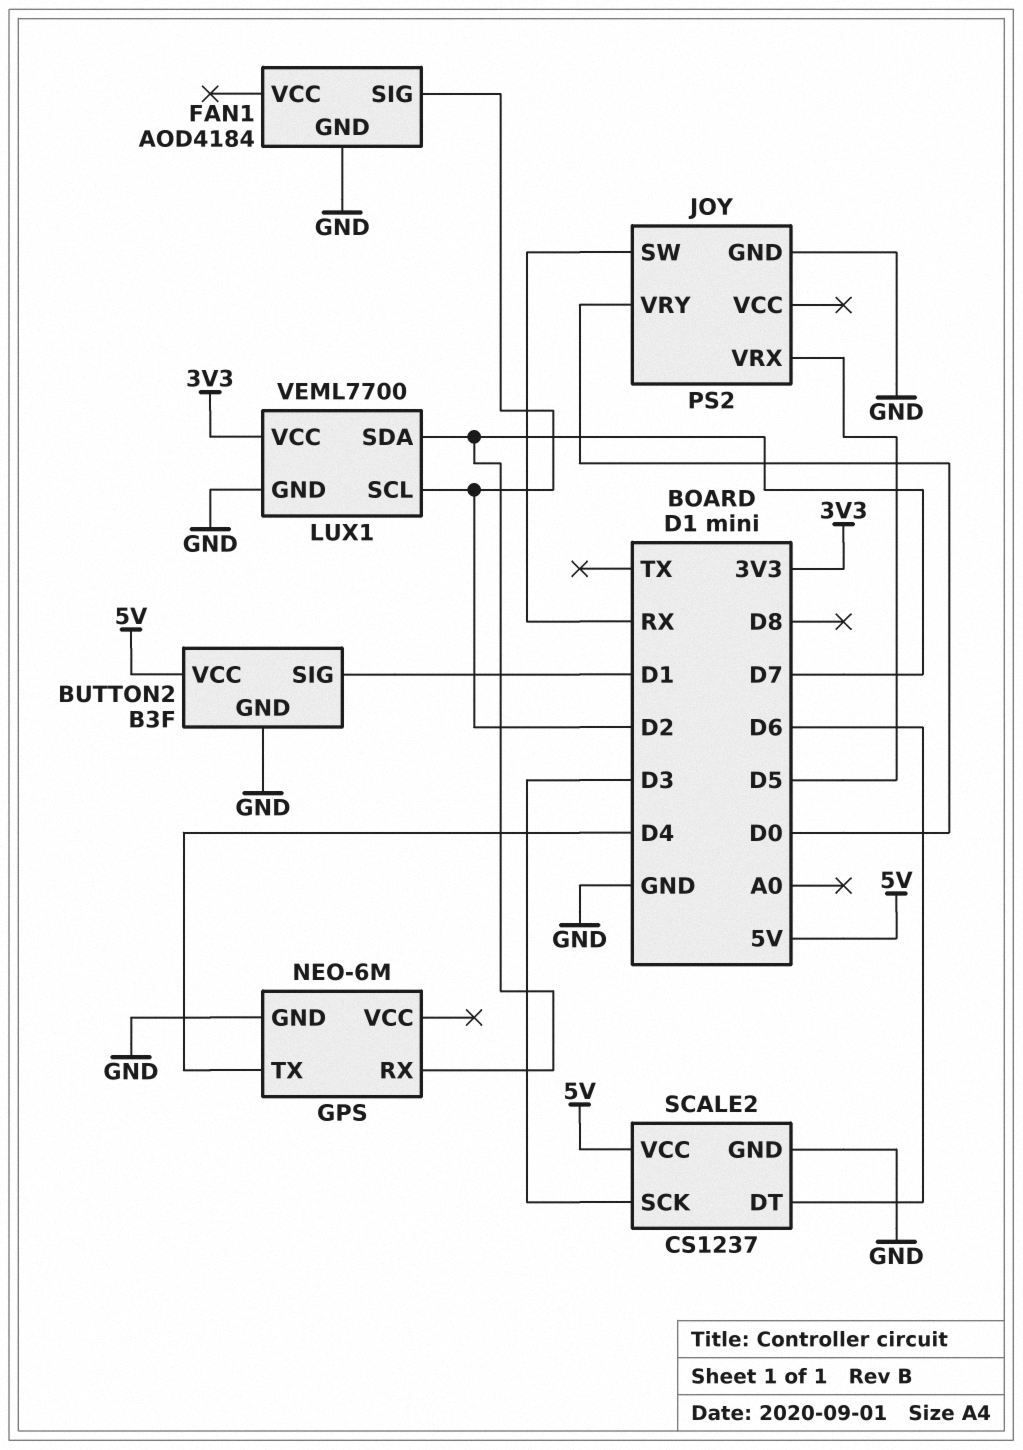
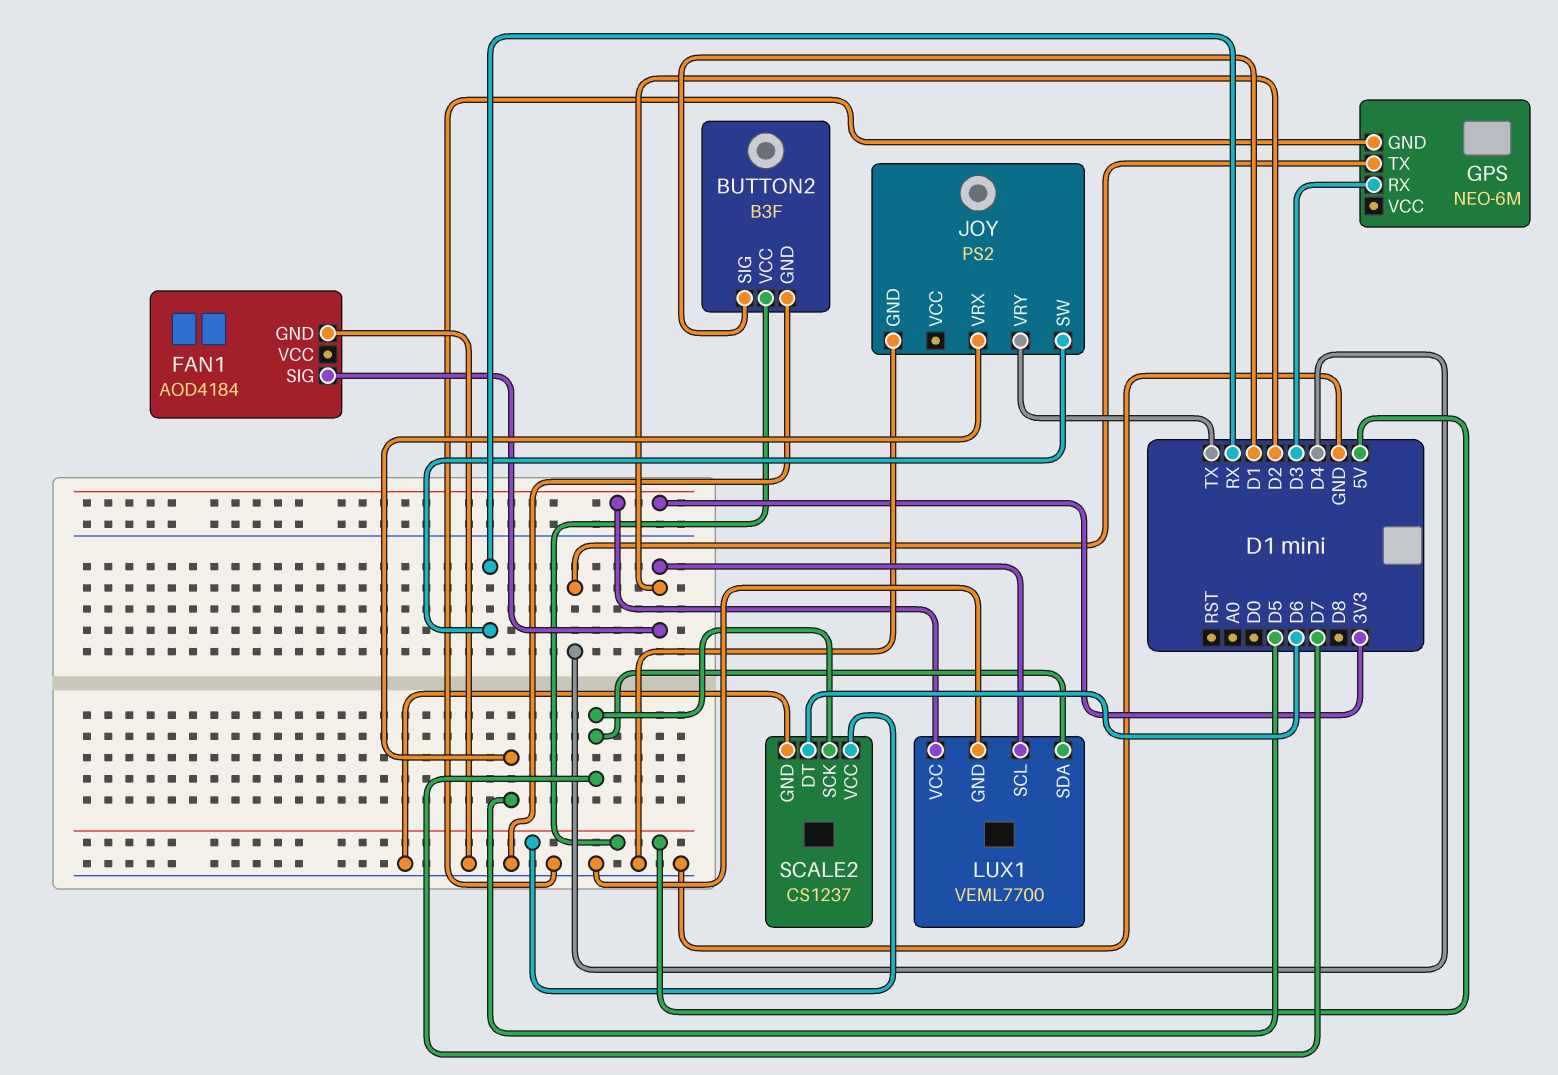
GPS pin RX: D7 -> D3
JOY pin VRY: D0 -> TX
SCALE2 pin SCK: D3 -> D7

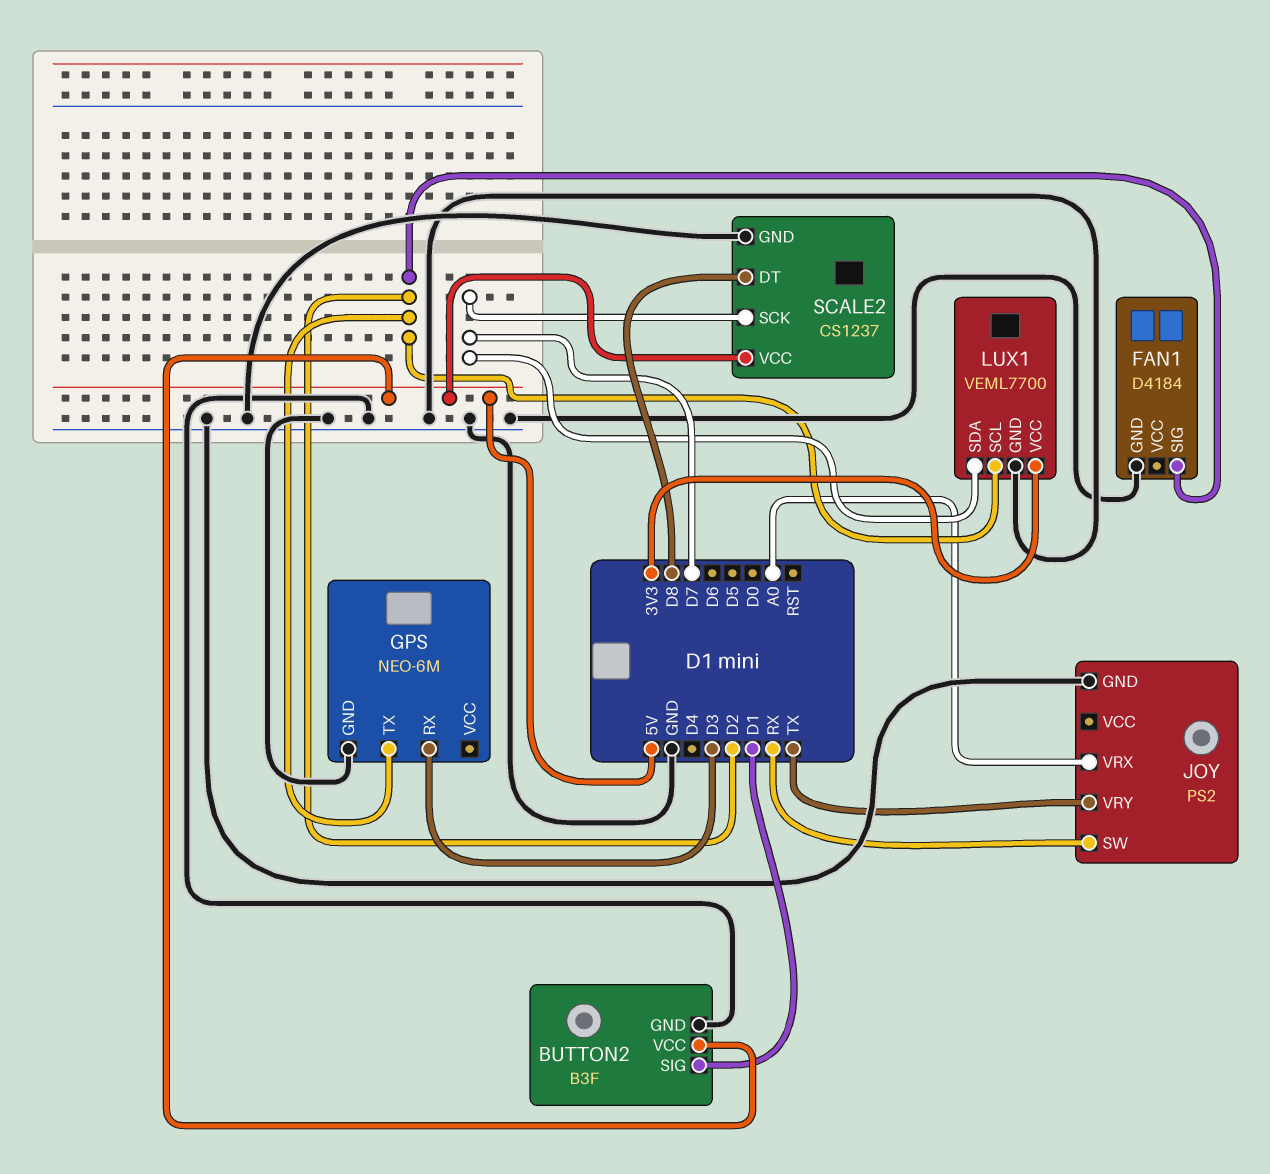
FAN1: AOD4184 -> D4184
GPS pin TX: D4 -> D2
JOY pin VRX: D5 -> A0
SCALE2 pin DT: D6 -> D8

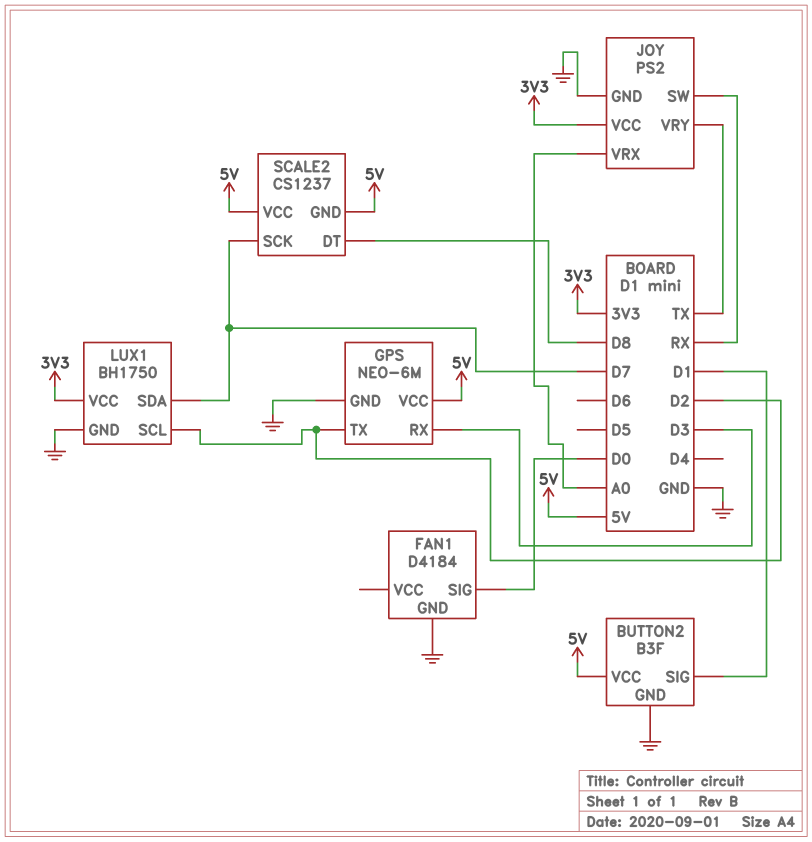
FAN1 pin SIG: D2 -> D0
GPS pin VCC: none -> 5V
JOY pin VCC: none -> 3V3
LUX1: VEML7700 -> BH1750
SCALE2 pin GND: GND -> 5V

